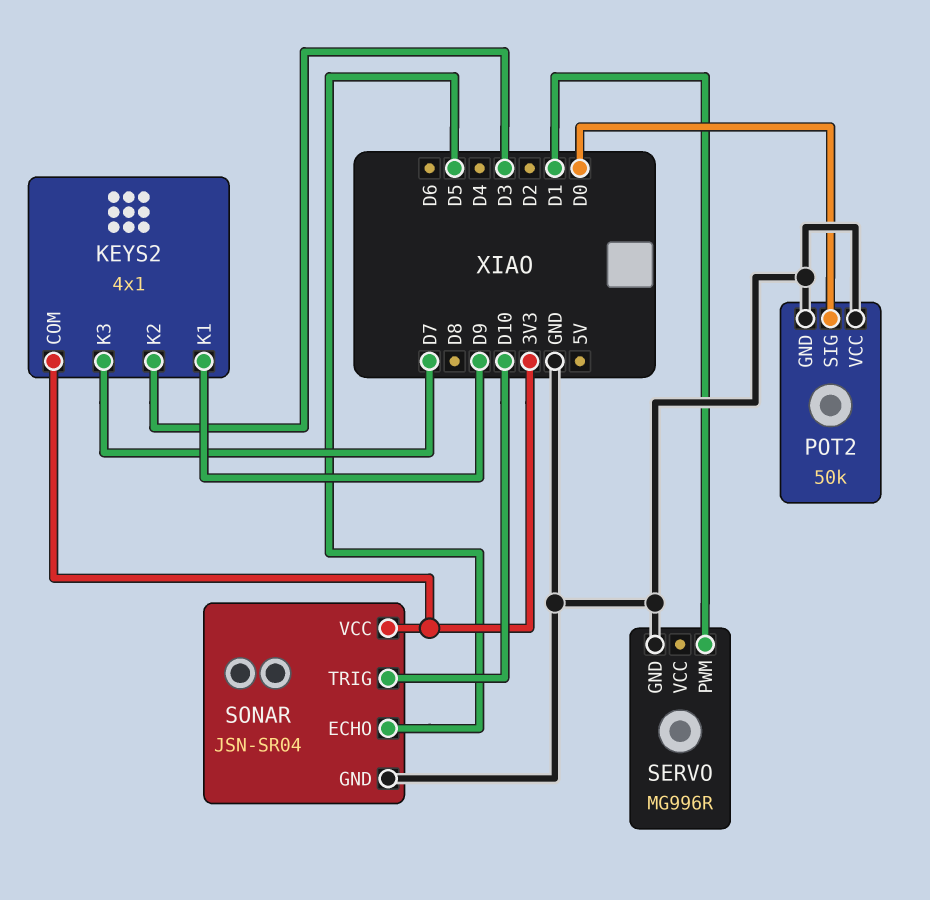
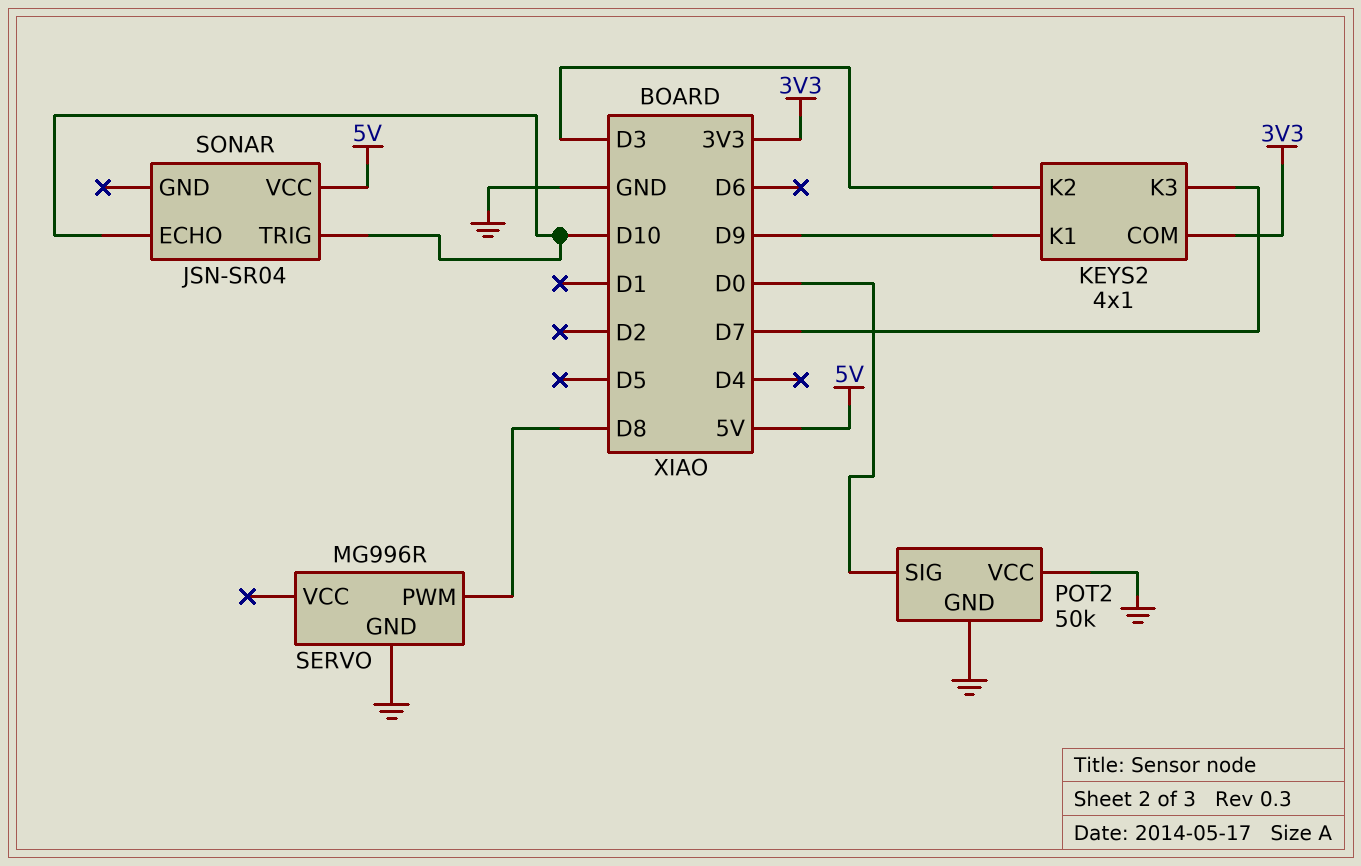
SERVO pin PWM: D1 -> D8
SONAR pin ECHO: D5 -> D10
SONAR pin GND: GND -> none
SONAR pin VCC: 3V3 -> 5V

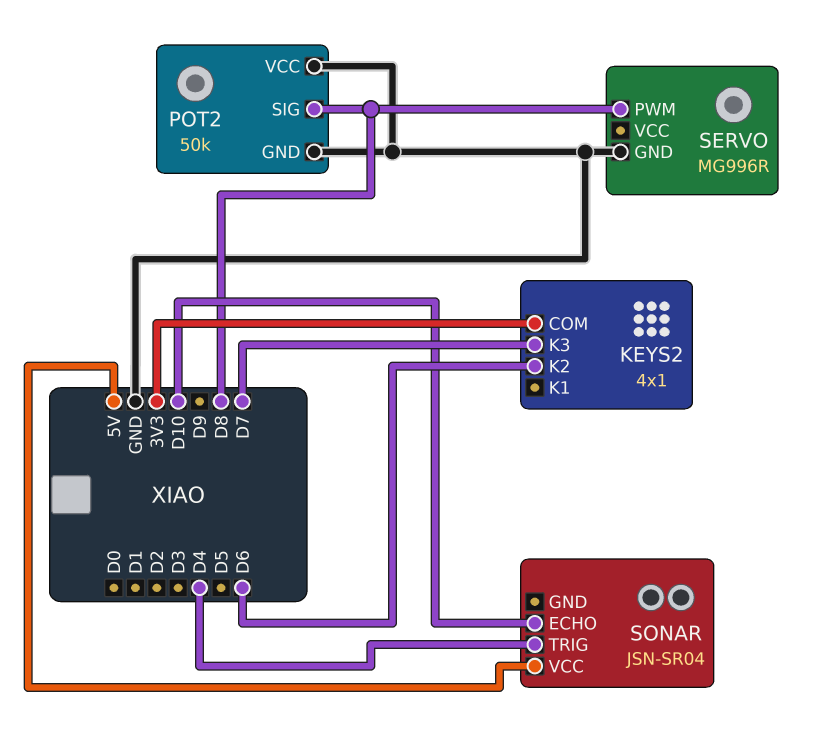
KEYS2 pin K1: D9 -> none
KEYS2 pin K2: D3 -> D6
POT2 pin SIG: D0 -> D8
SONAR pin TRIG: D10 -> D4

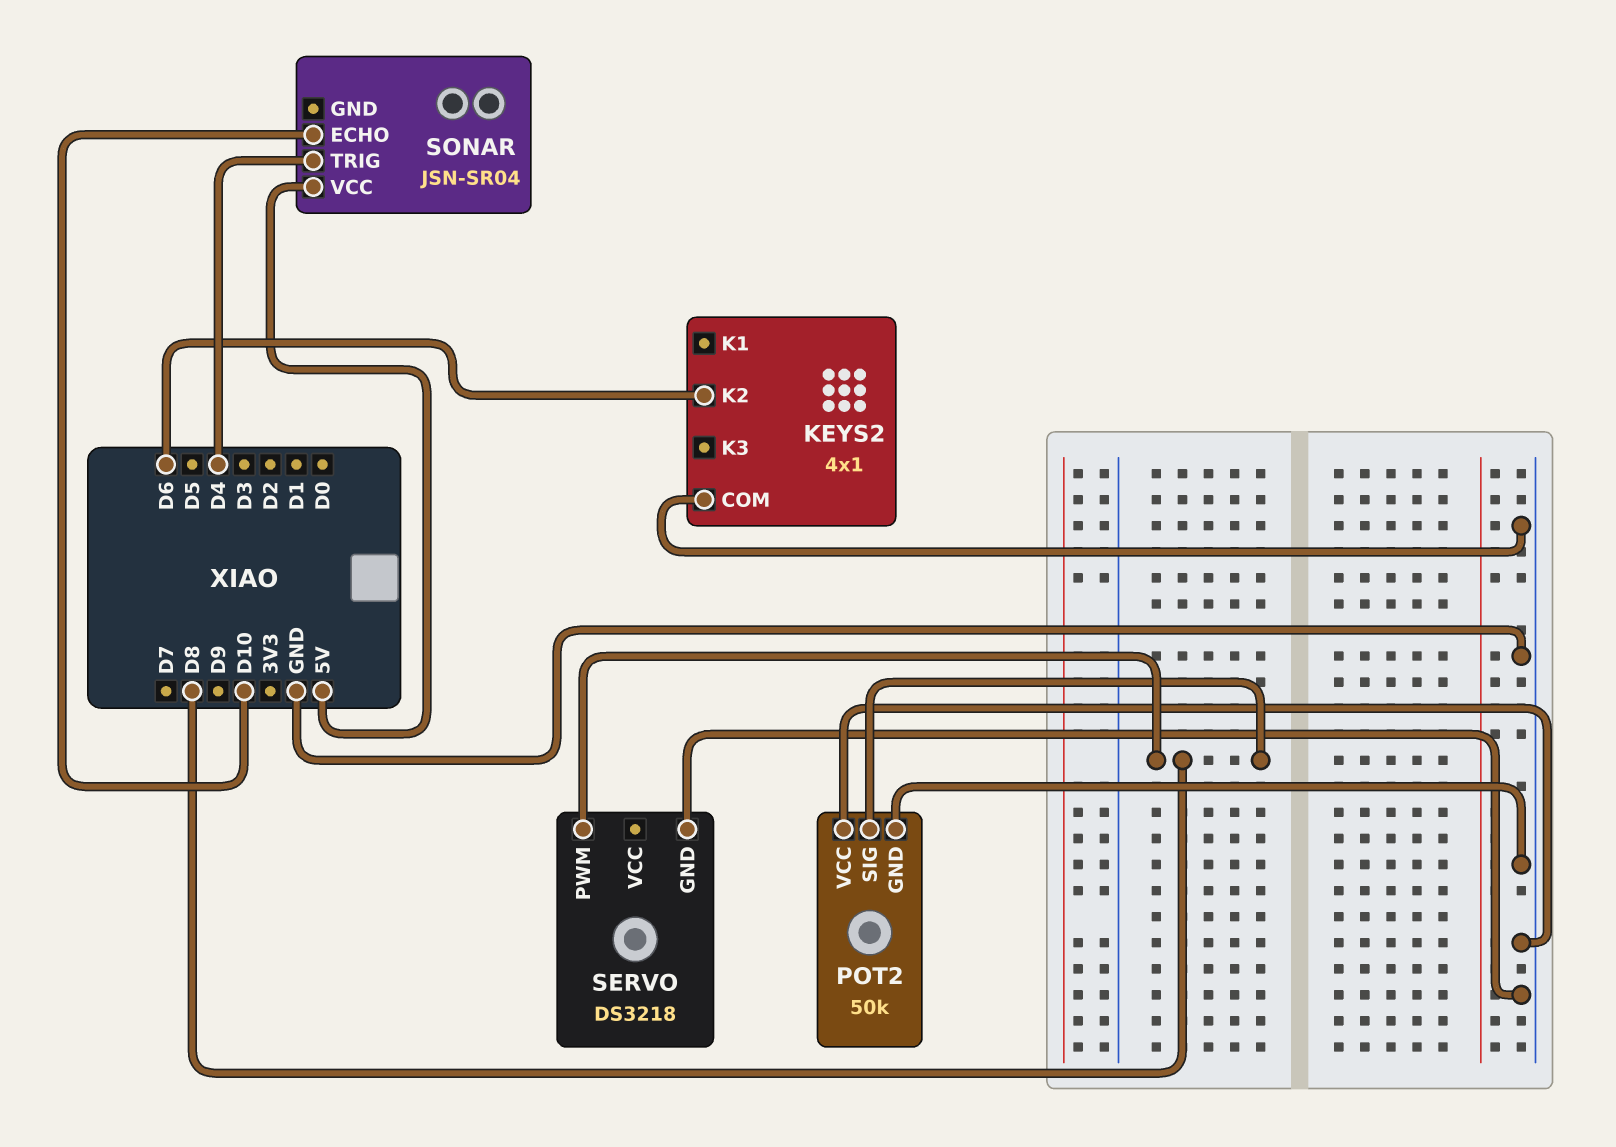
KEYS2 pin COM: 3V3 -> GND
KEYS2 pin K3: D7 -> none
SERVO: MG996R -> DS3218

